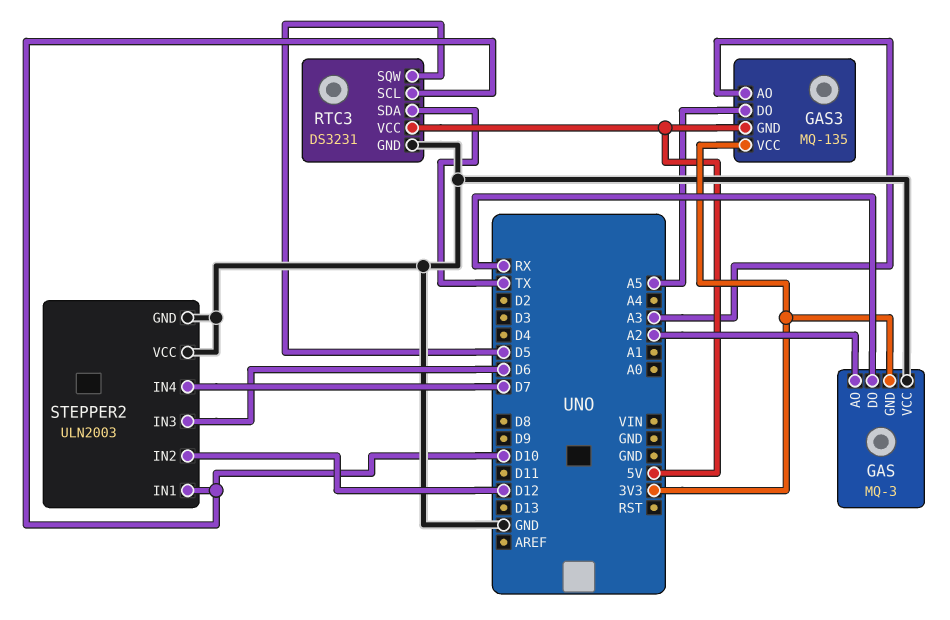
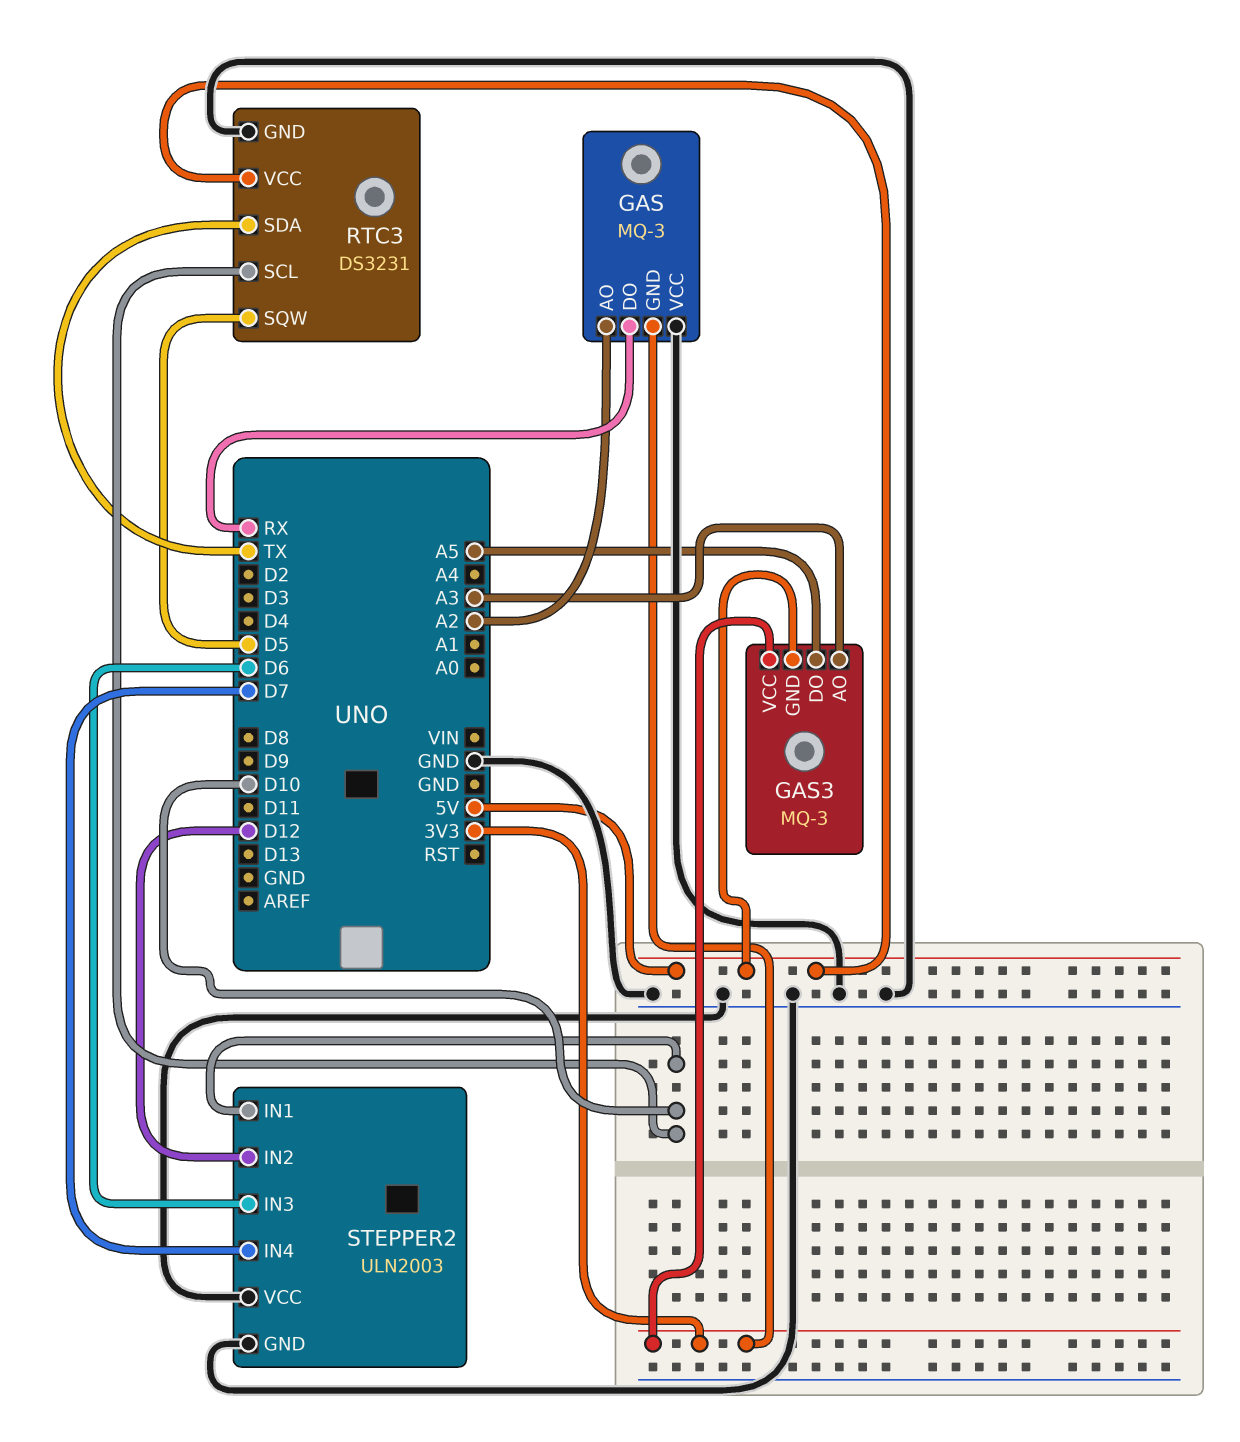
GAS3: MQ-135 -> MQ-3

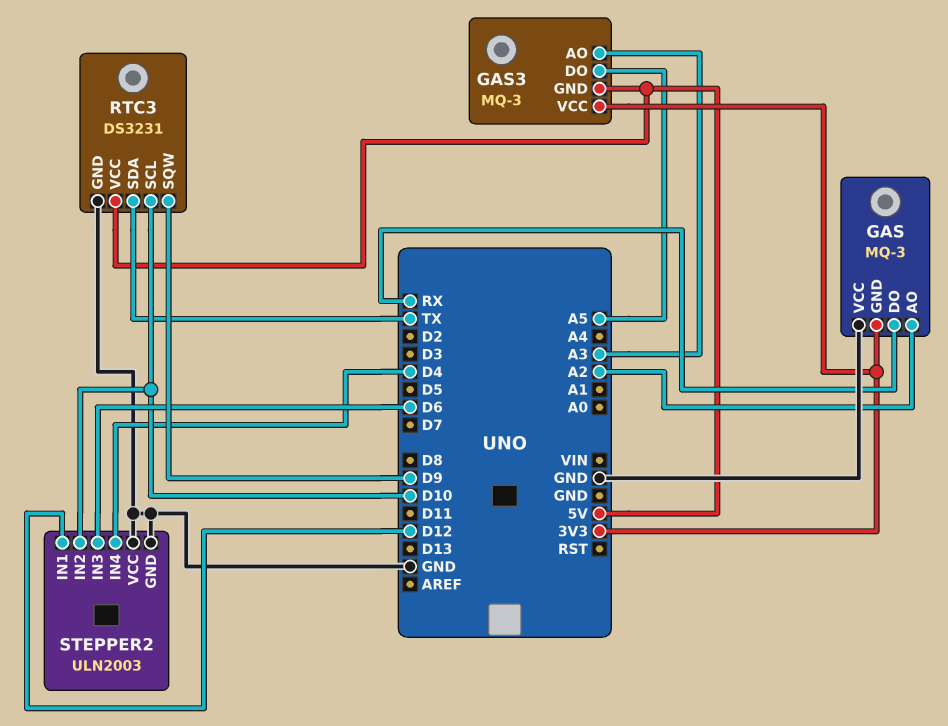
RTC3 pin SQW: D5 -> D9
STEPPER2 pin IN1: D10 -> D12
STEPPER2 pin IN2: D12 -> D10
STEPPER2 pin IN4: D7 -> D4

